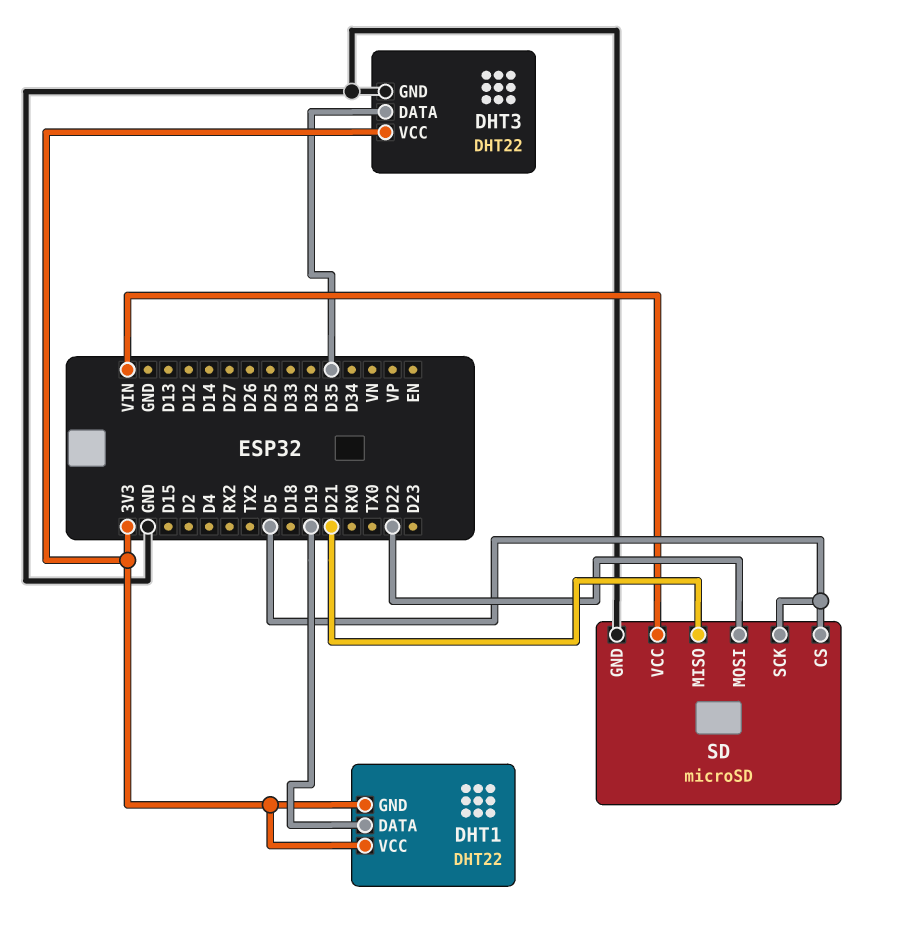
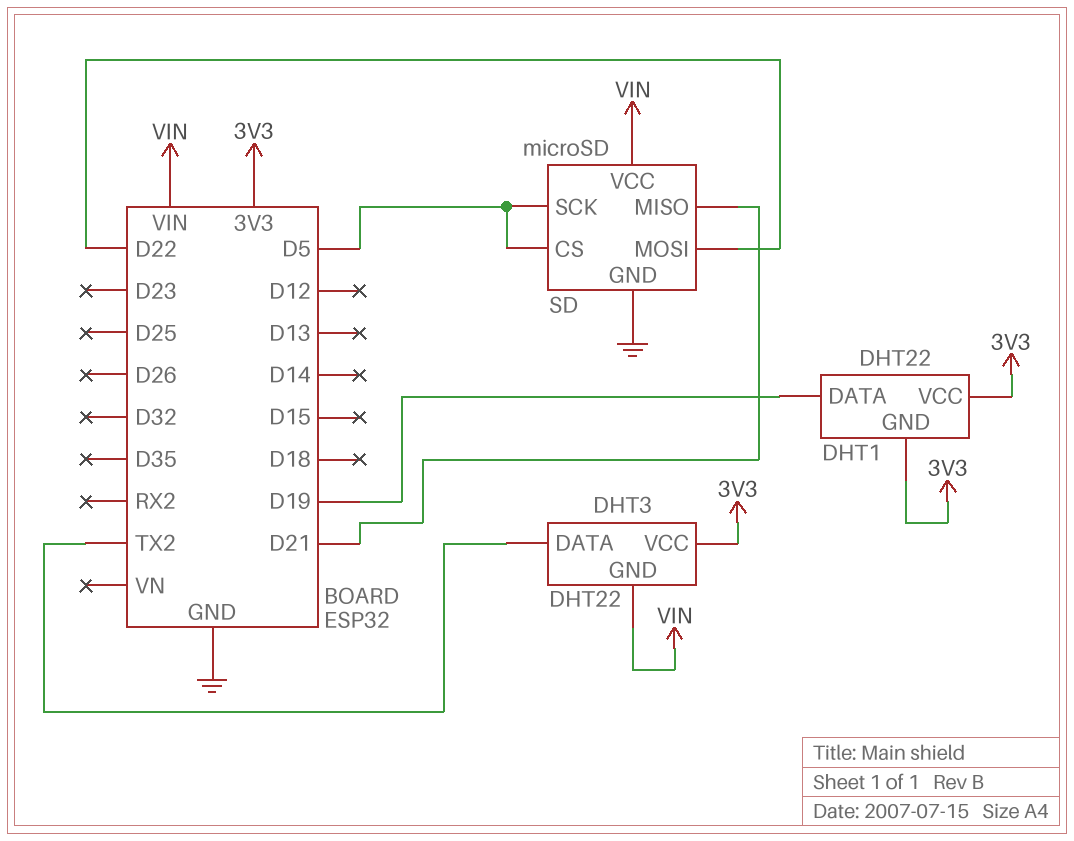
DHT3 pin DATA: D35 -> TX2
DHT3 pin GND: GND -> VIN

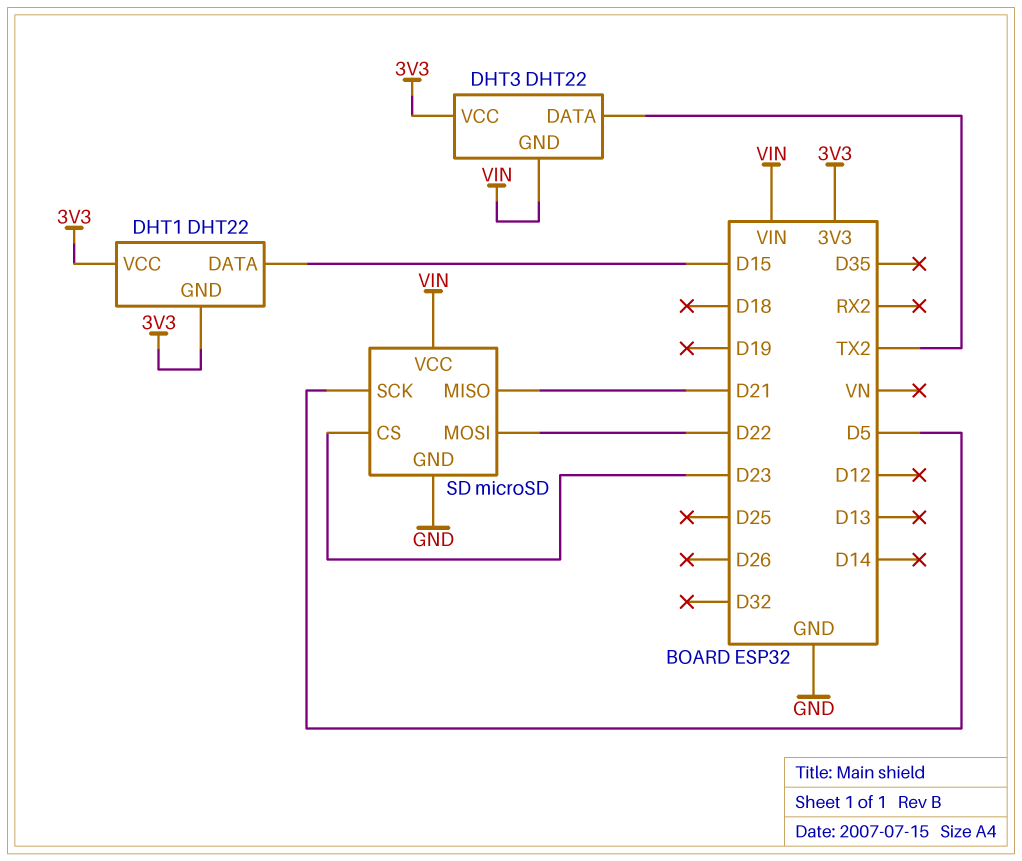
DHT1 pin DATA: D19 -> D15
SD pin CS: D5 -> D23

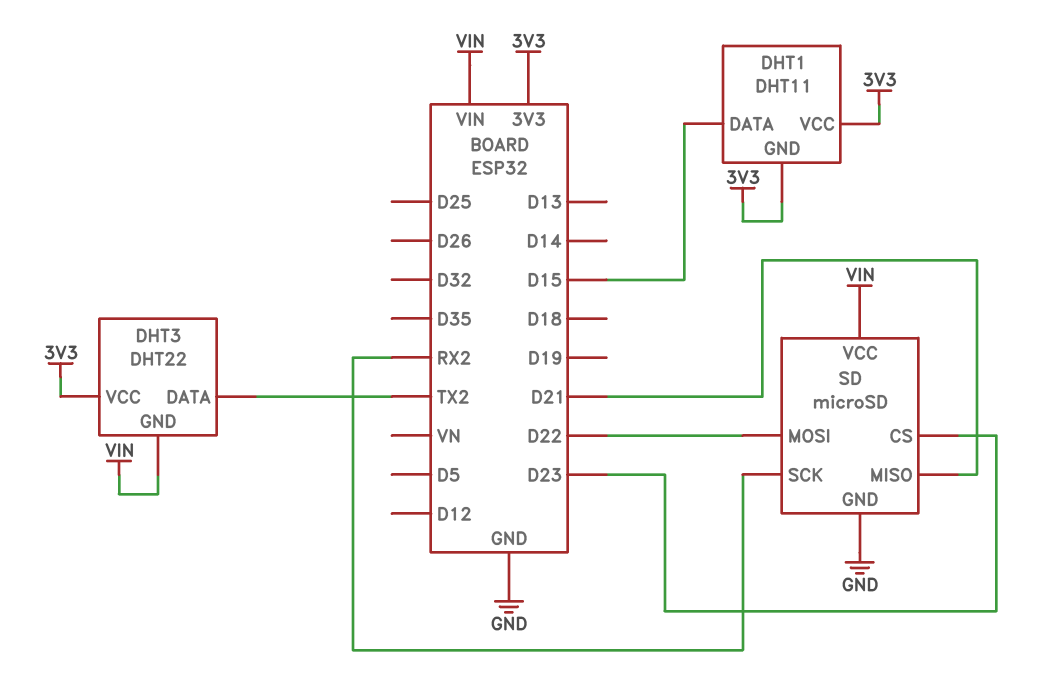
DHT1: DHT22 -> DHT11
SD pin SCK: D5 -> RX2

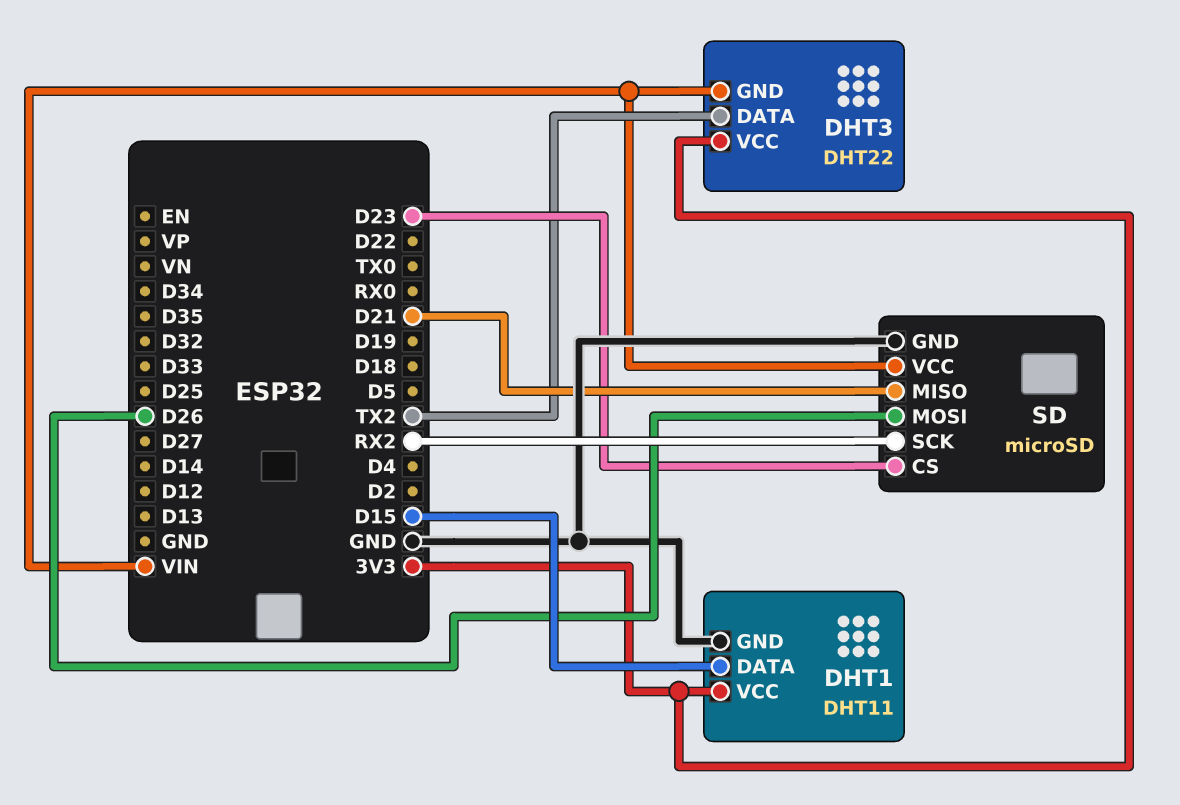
DHT1 pin GND: 3V3 -> GND
SD pin MOSI: D22 -> D26

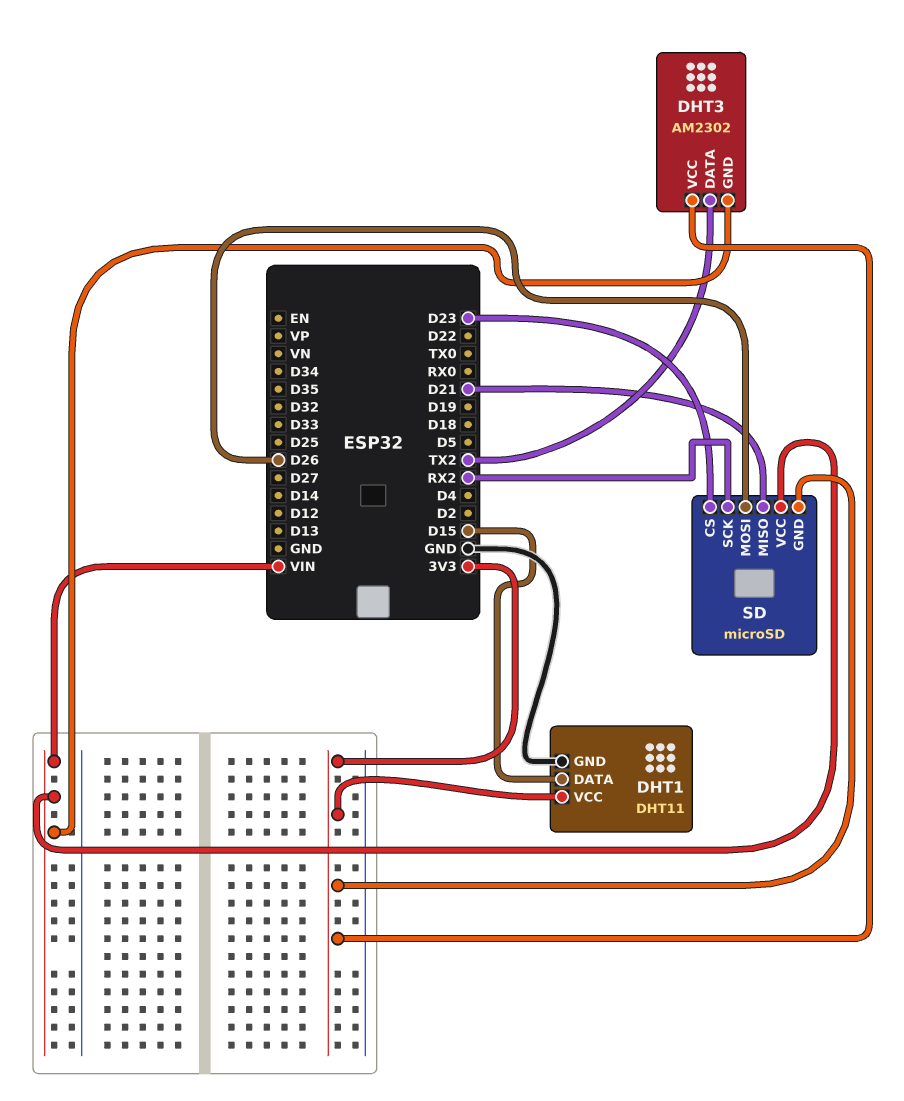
DHT3: DHT22 -> AM2302
SD pin GND: GND -> 3V3

